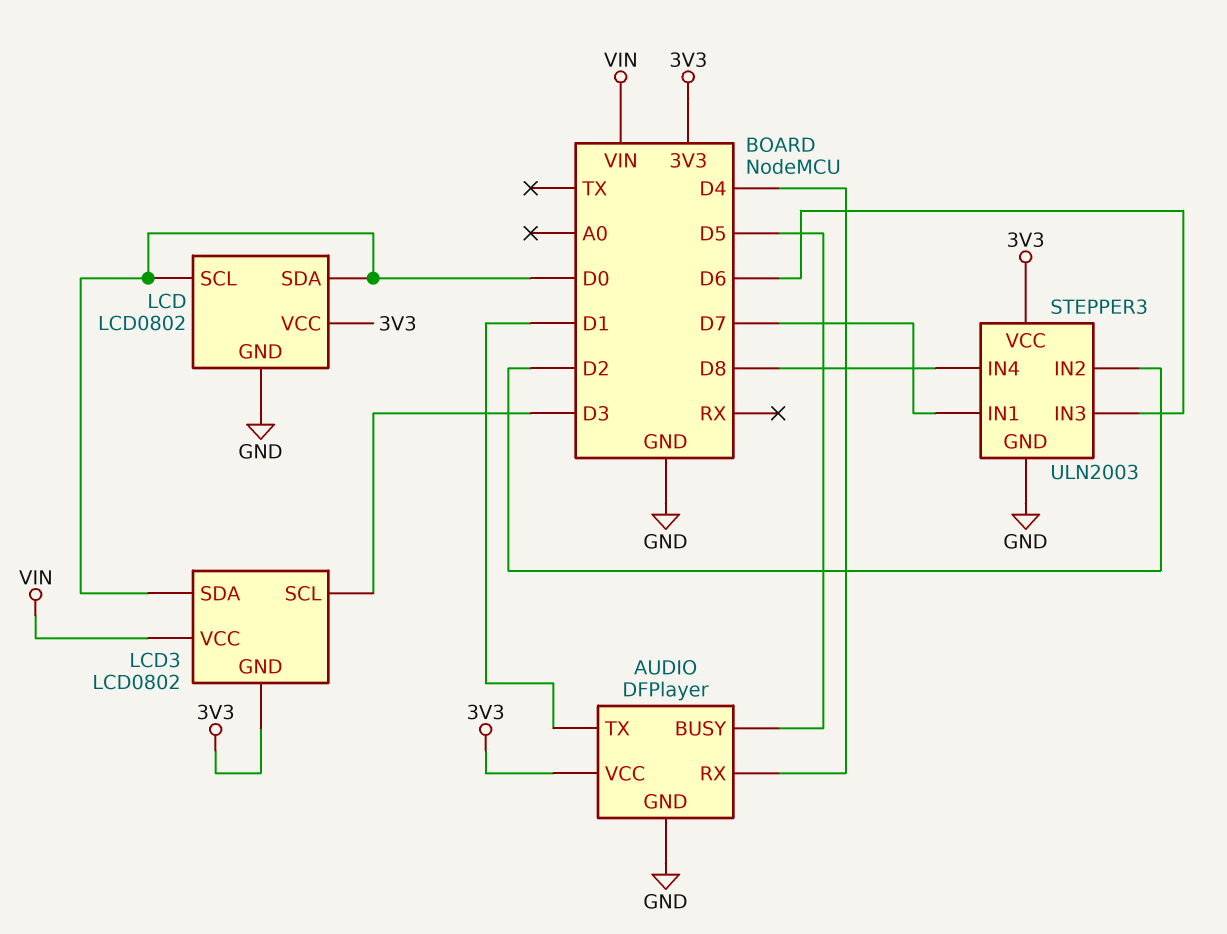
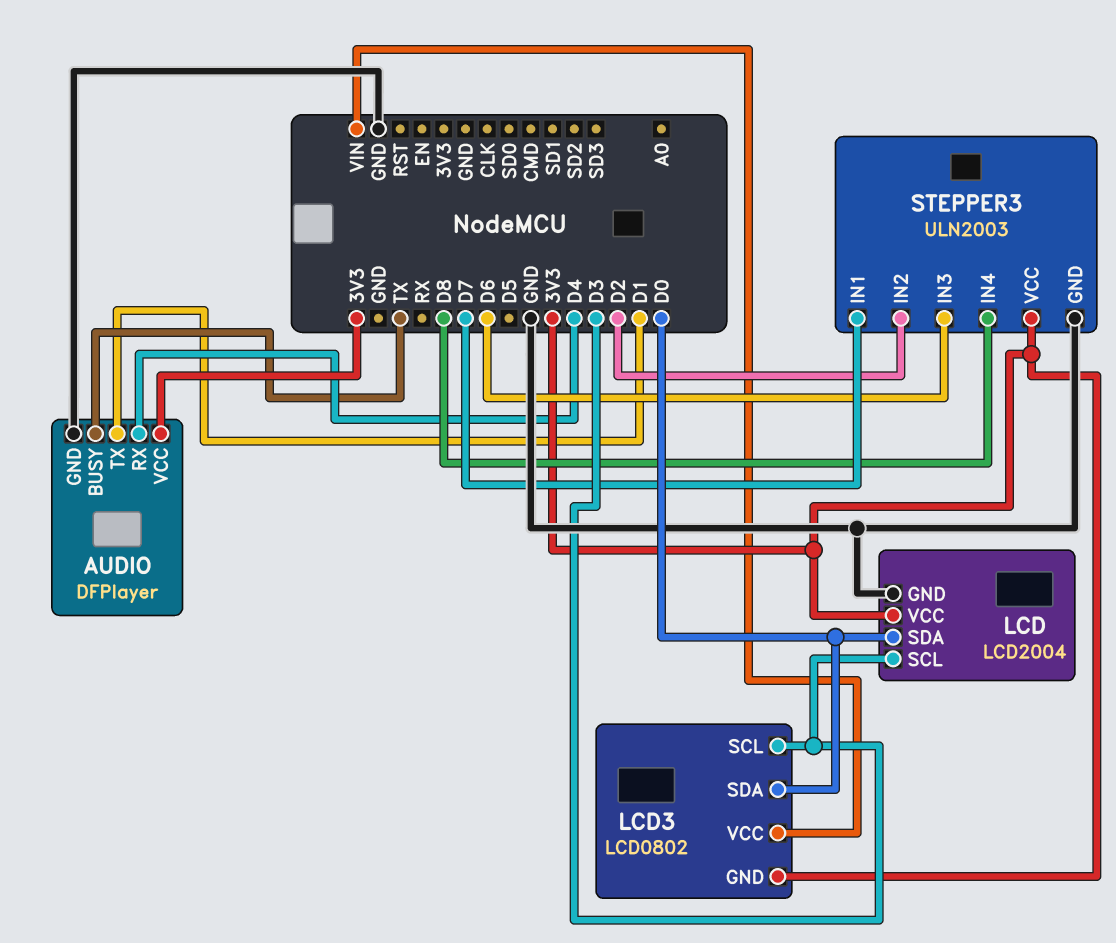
AUDIO pin BUSY: D5 -> TX
LCD: LCD0802 -> LCD2004
LCD pin SCL: D0 -> D3

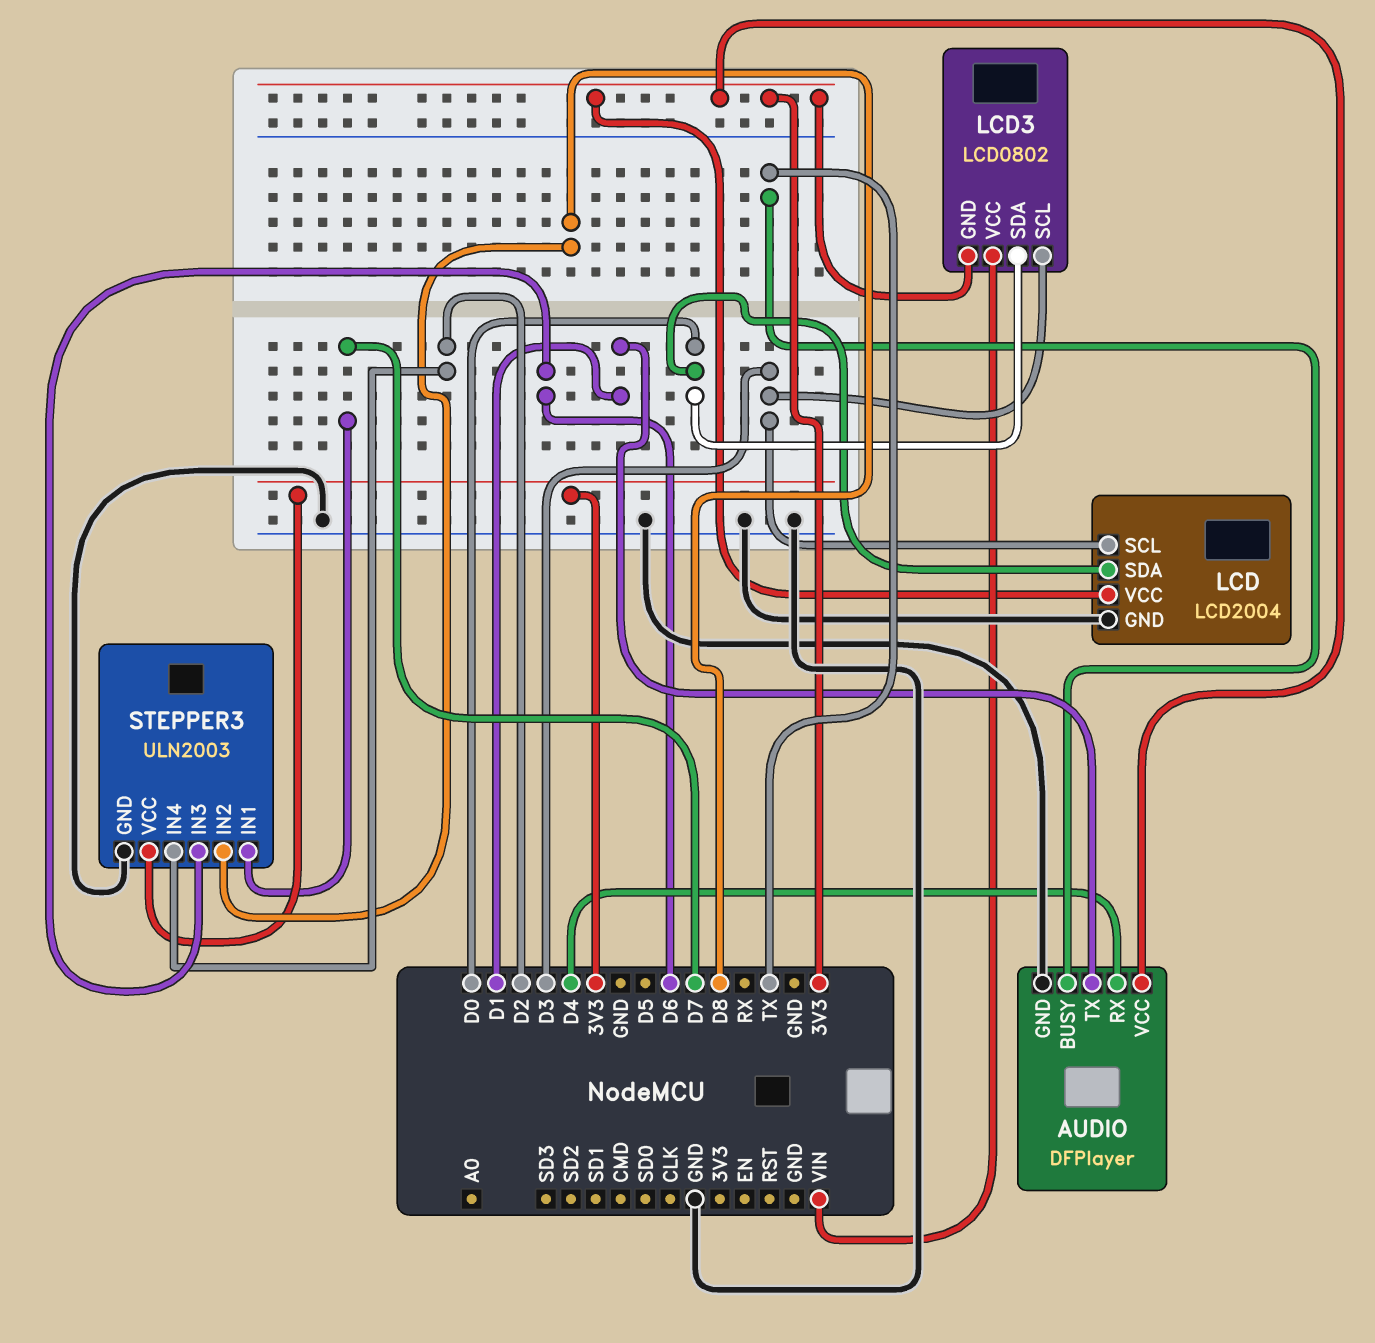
STEPPER3 pin IN2: D2 -> D8
STEPPER3 pin IN4: D8 -> D2

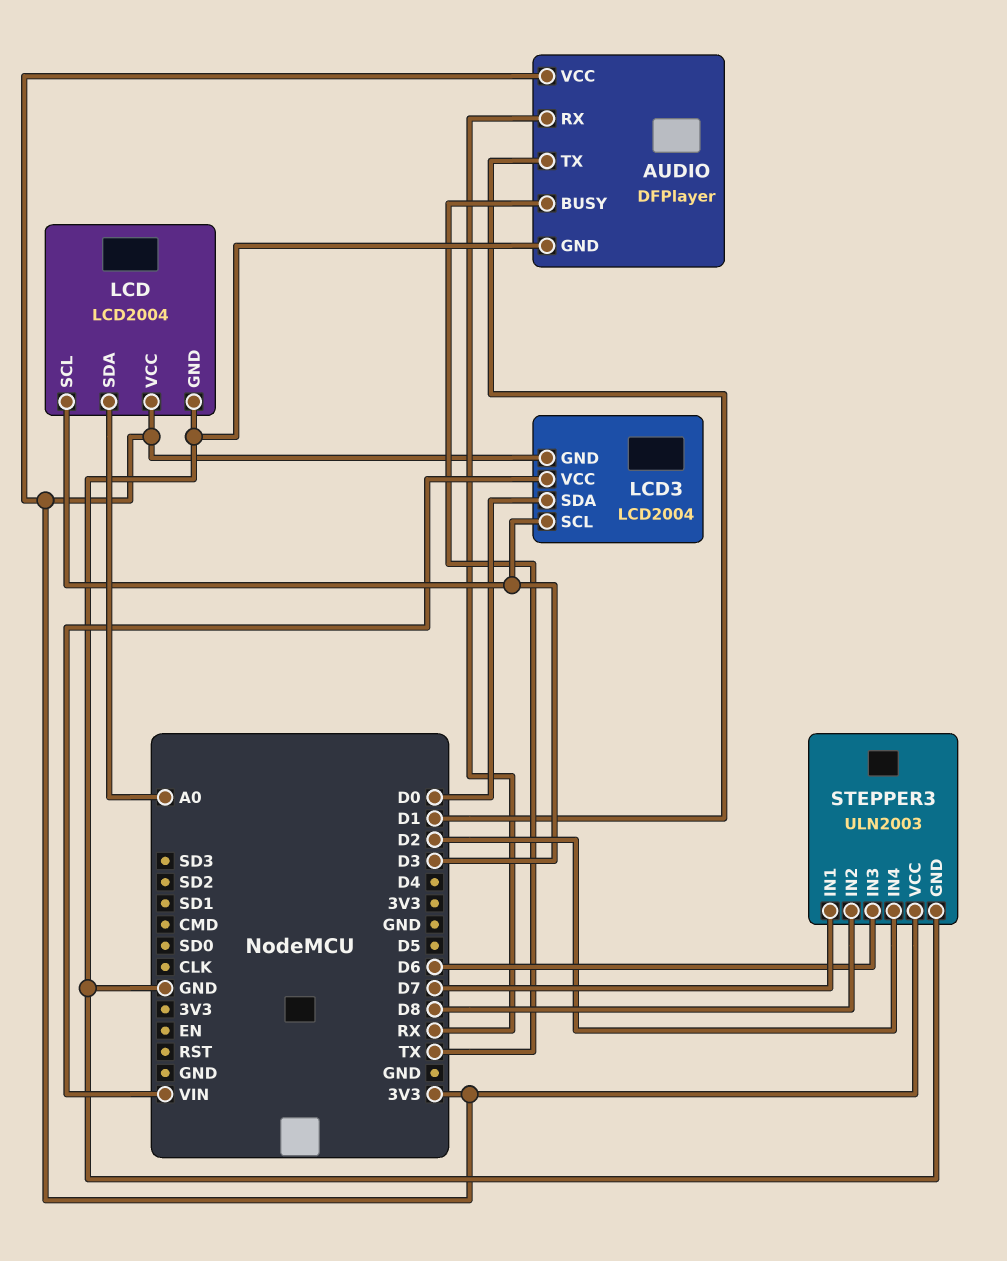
AUDIO pin RX: D4 -> RX
LCD pin SDA: D0 -> A0
LCD3: LCD0802 -> LCD2004

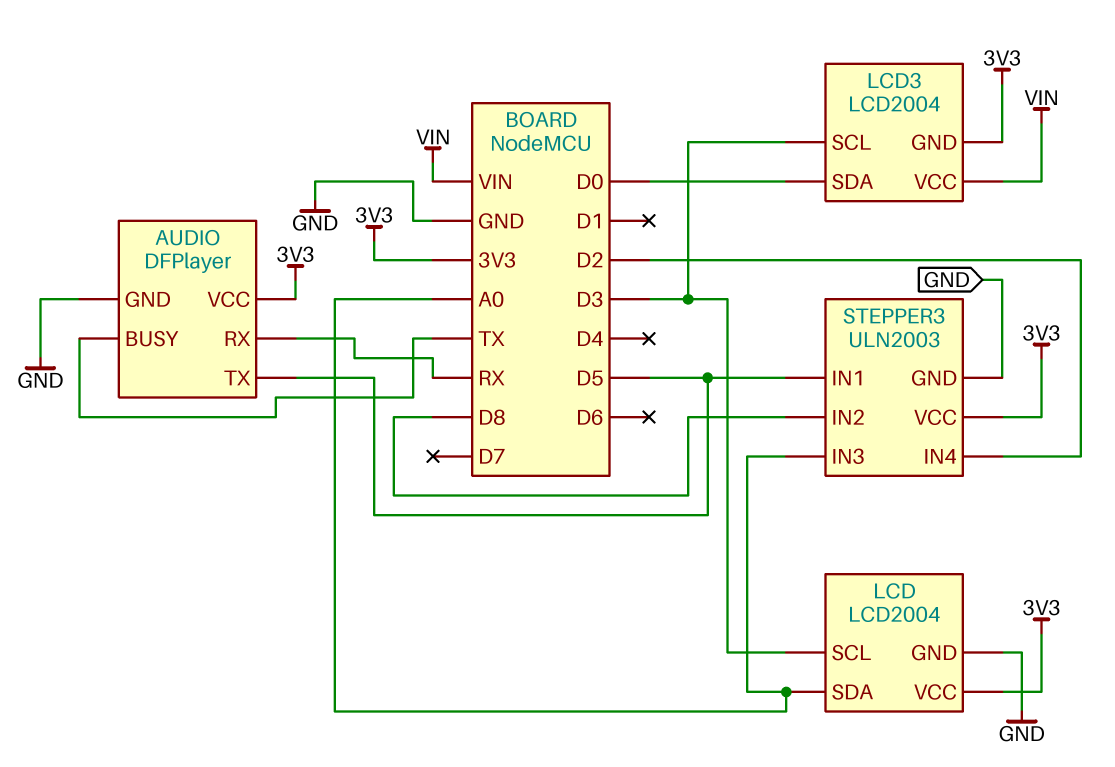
AUDIO pin TX: D1 -> D5
STEPPER3 pin IN1: D7 -> D5
STEPPER3 pin IN3: D6 -> A0

